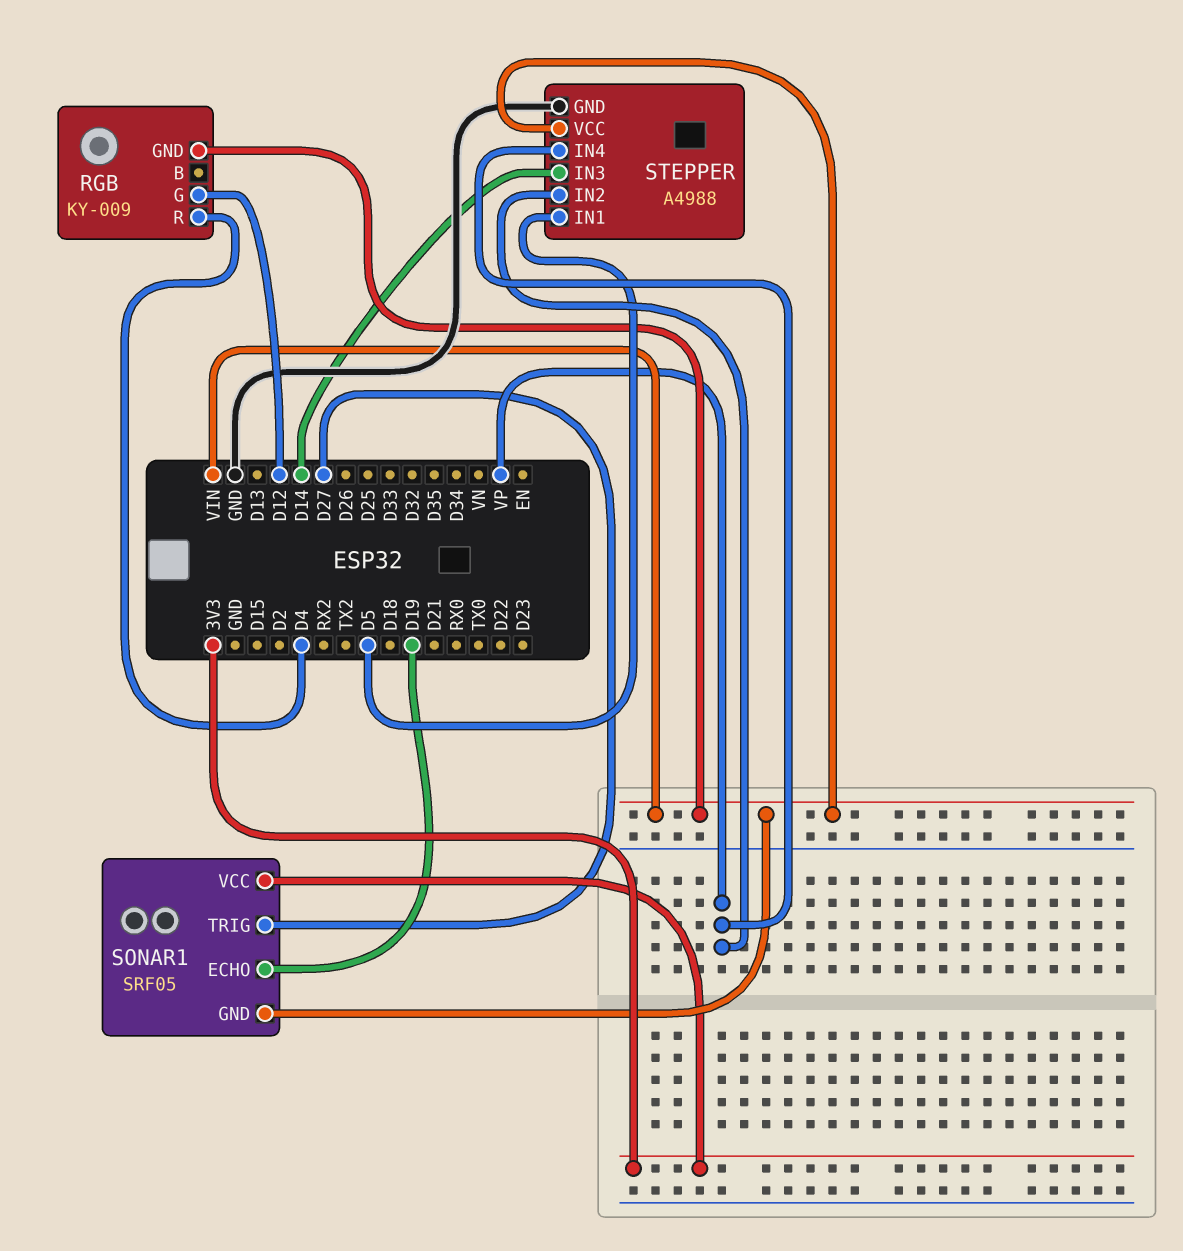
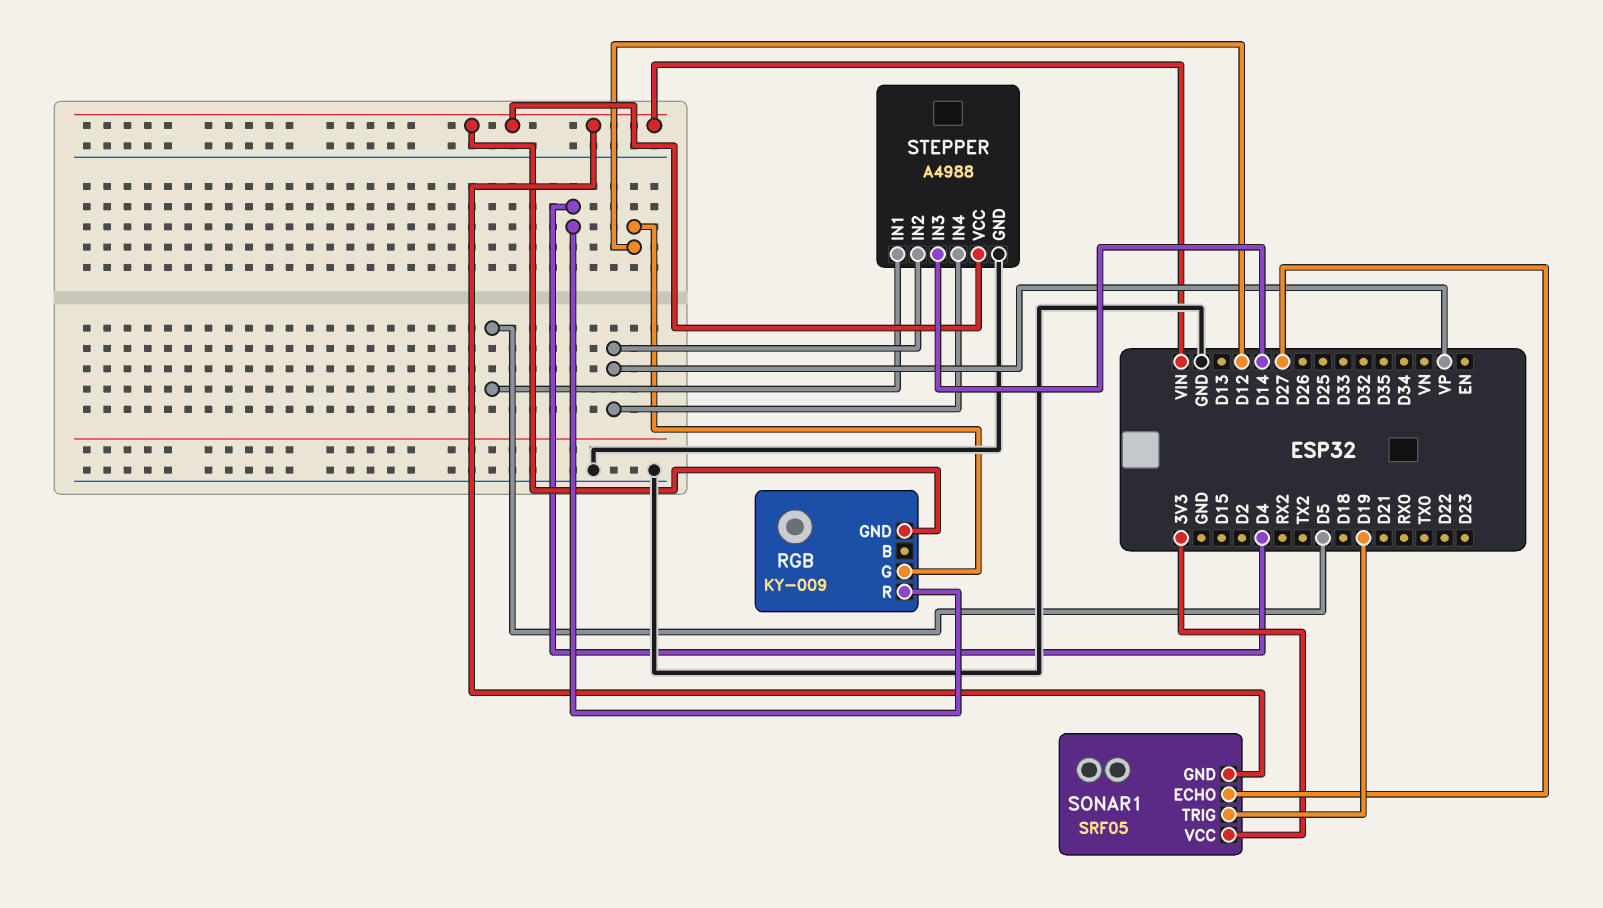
SONAR1 pin ECHO: D19 -> D27
SONAR1 pin TRIG: D27 -> D19

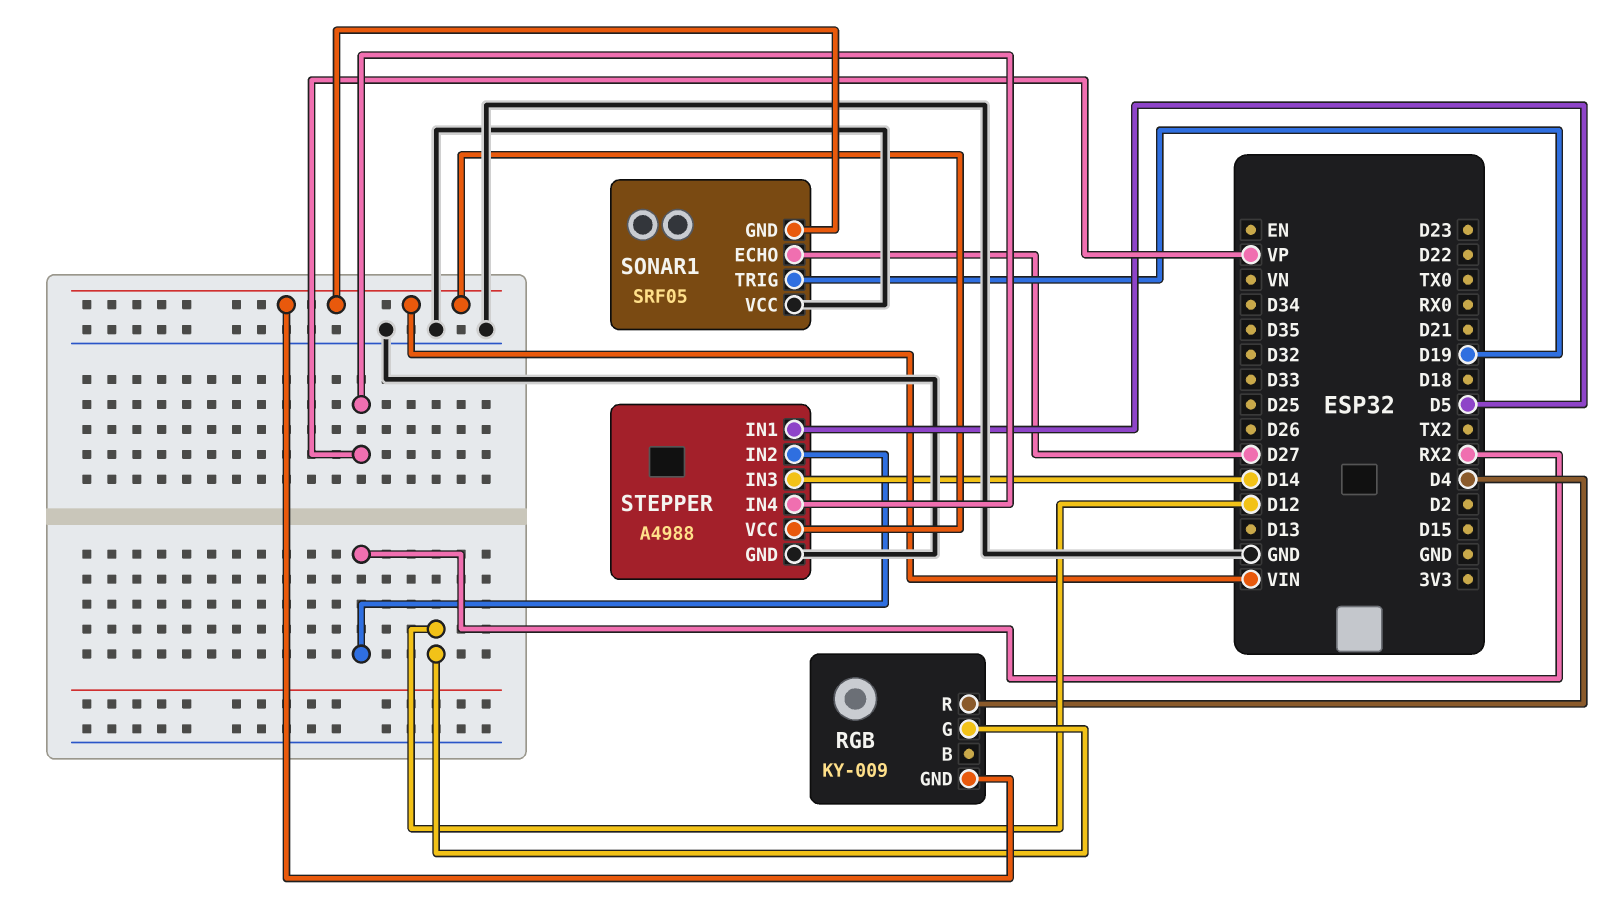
SONAR1 pin VCC: 3V3 -> GND
STEPPER pin IN2: VP -> RX2

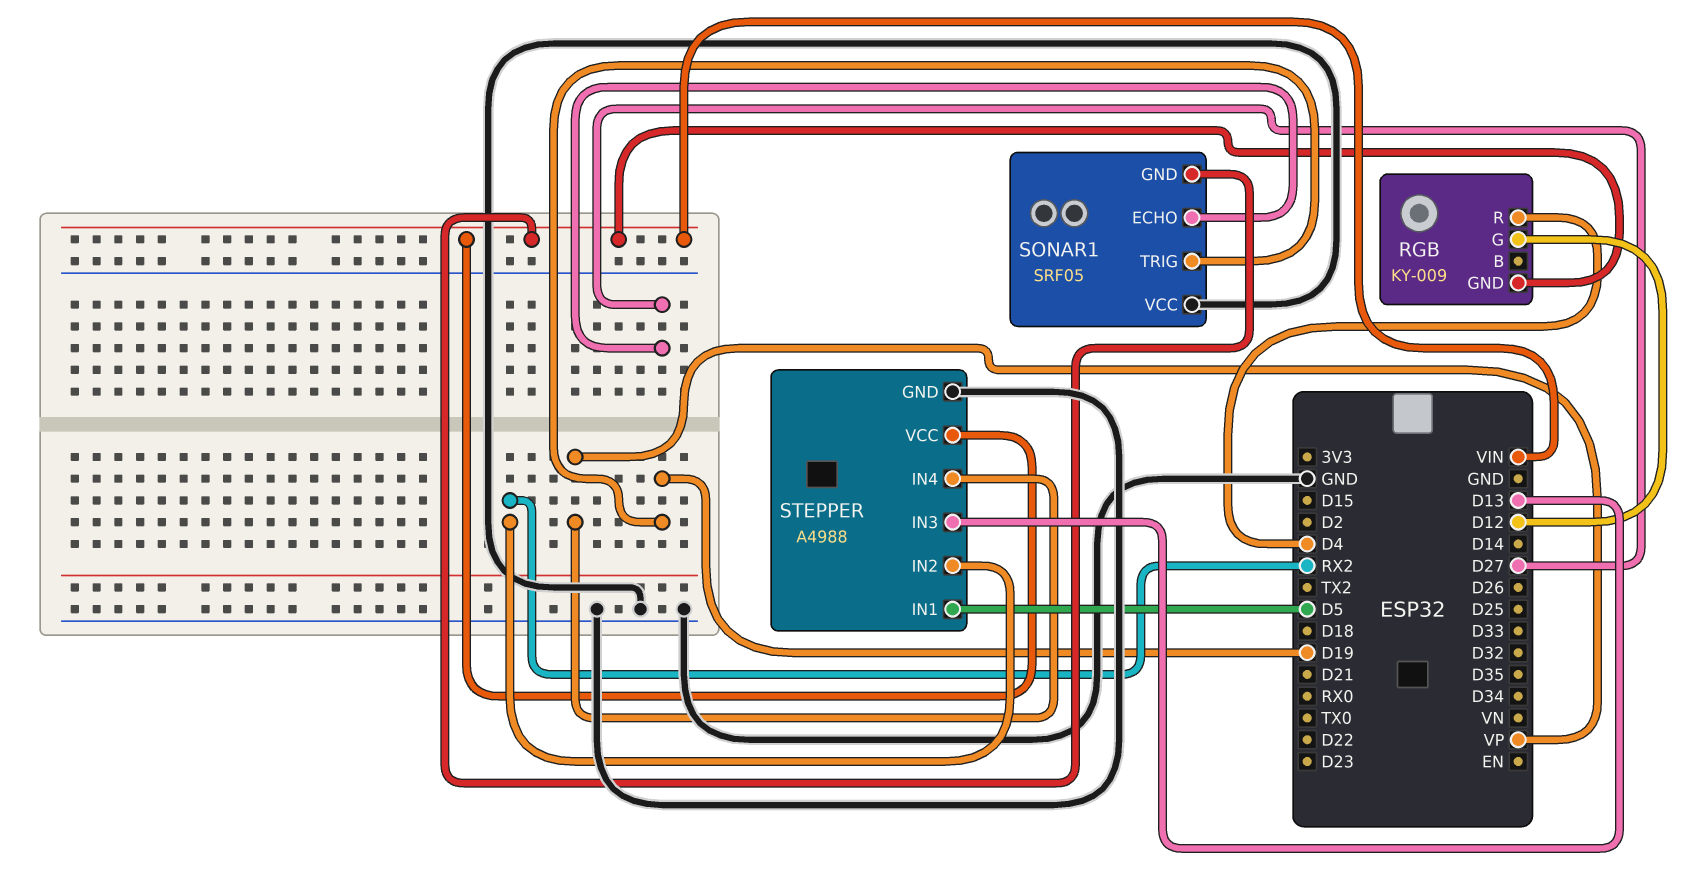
STEPPER pin IN3: D14 -> D13

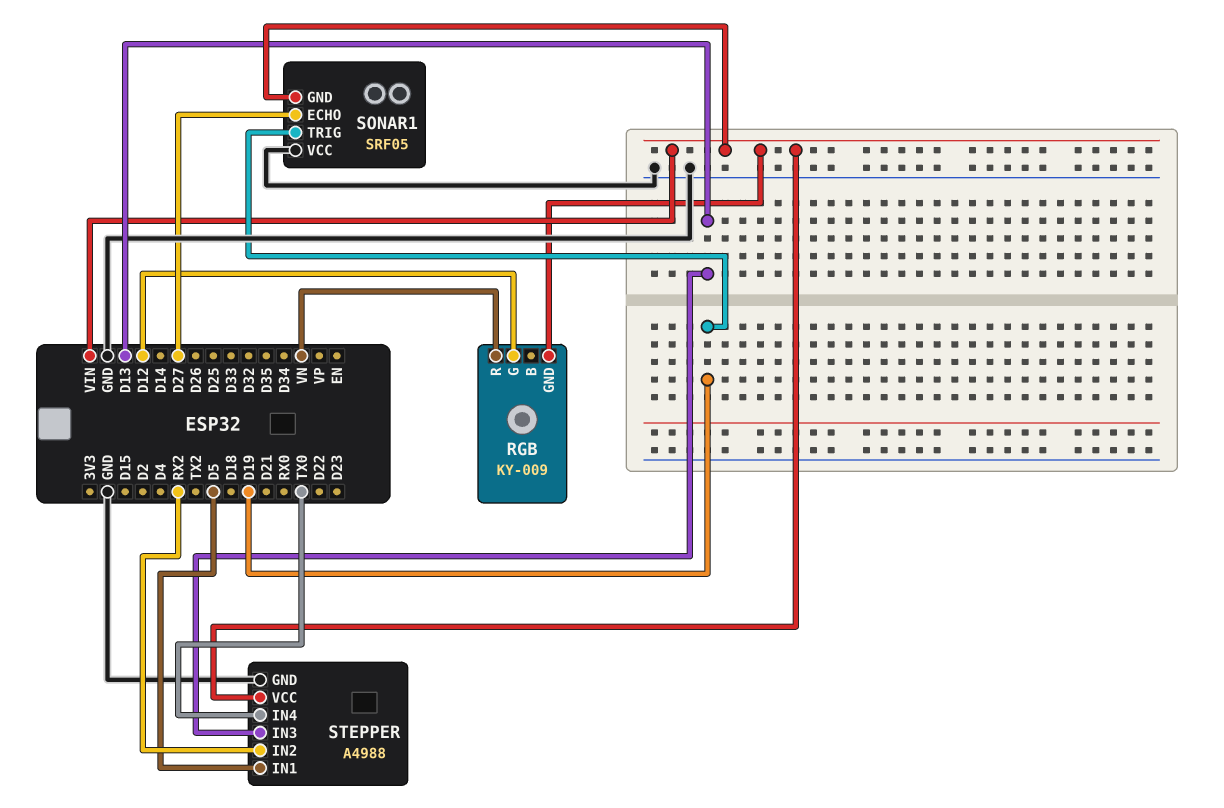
RGB pin R: D4 -> VN
STEPPER pin IN4: VP -> TX0

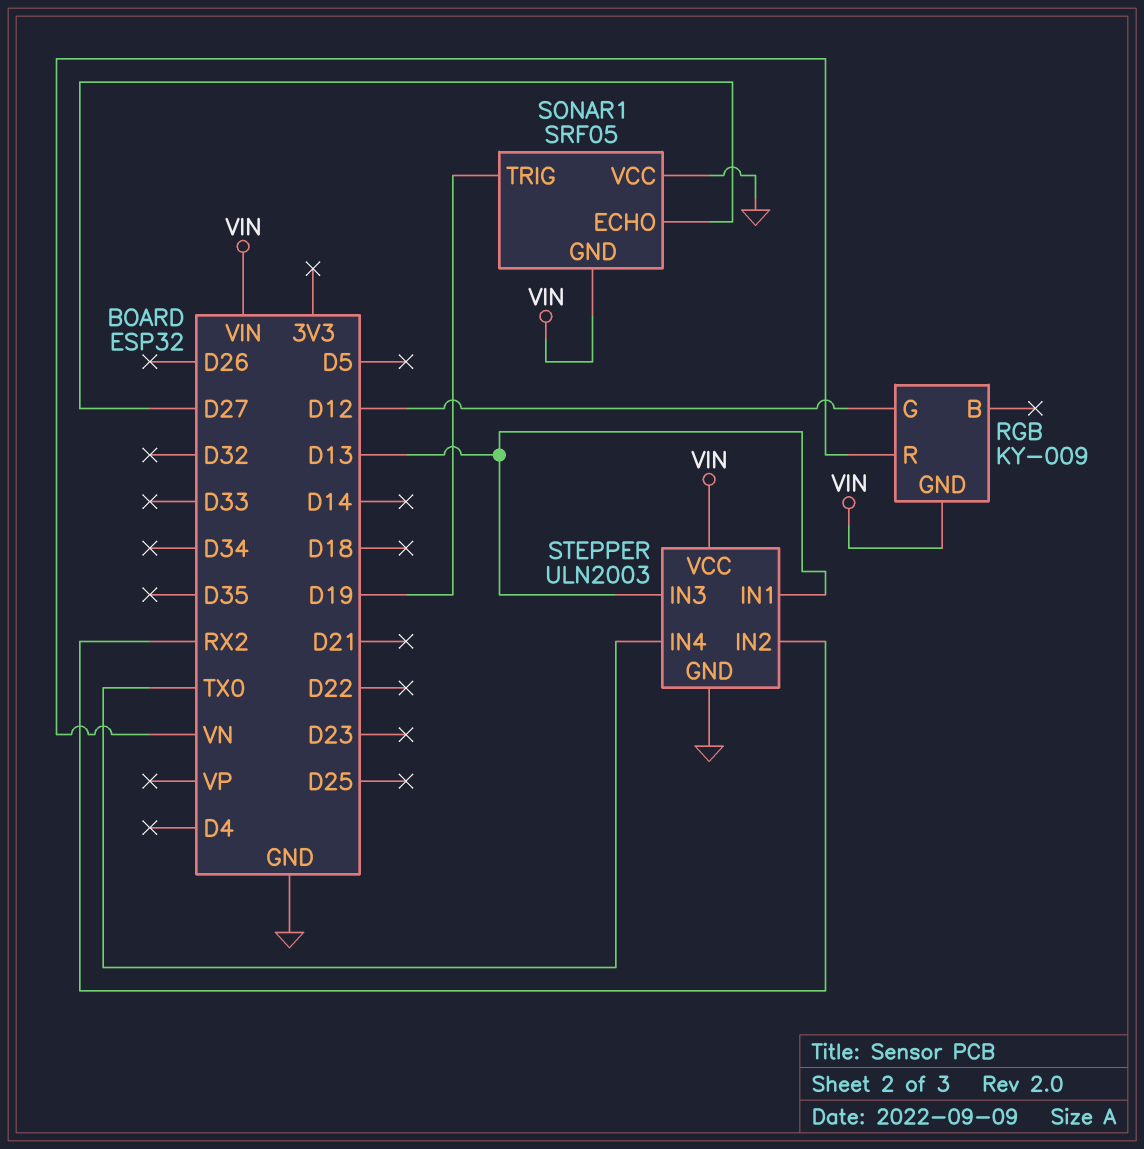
STEPPER: A4988 -> ULN2003
STEPPER pin IN1: D5 -> D13

